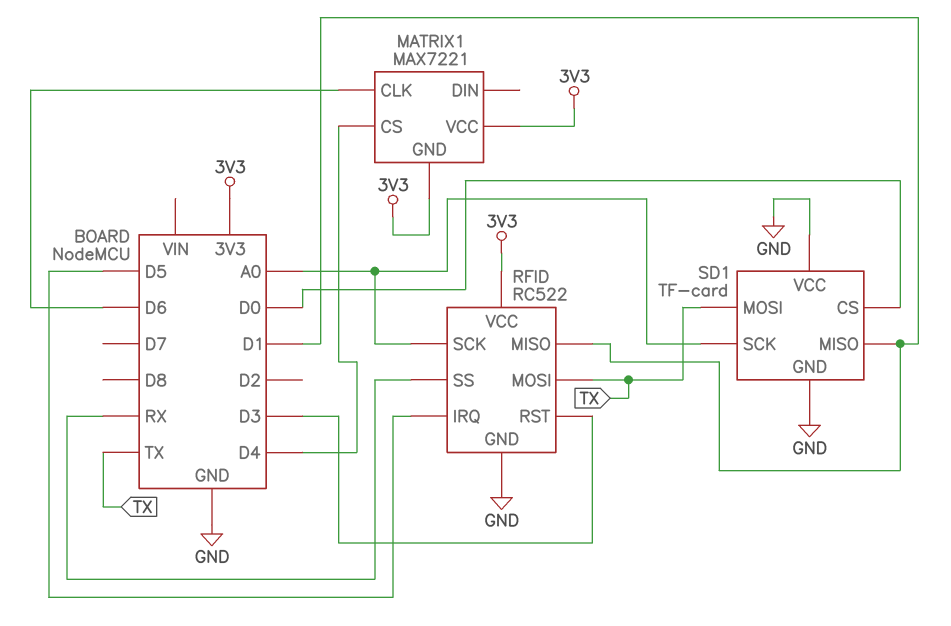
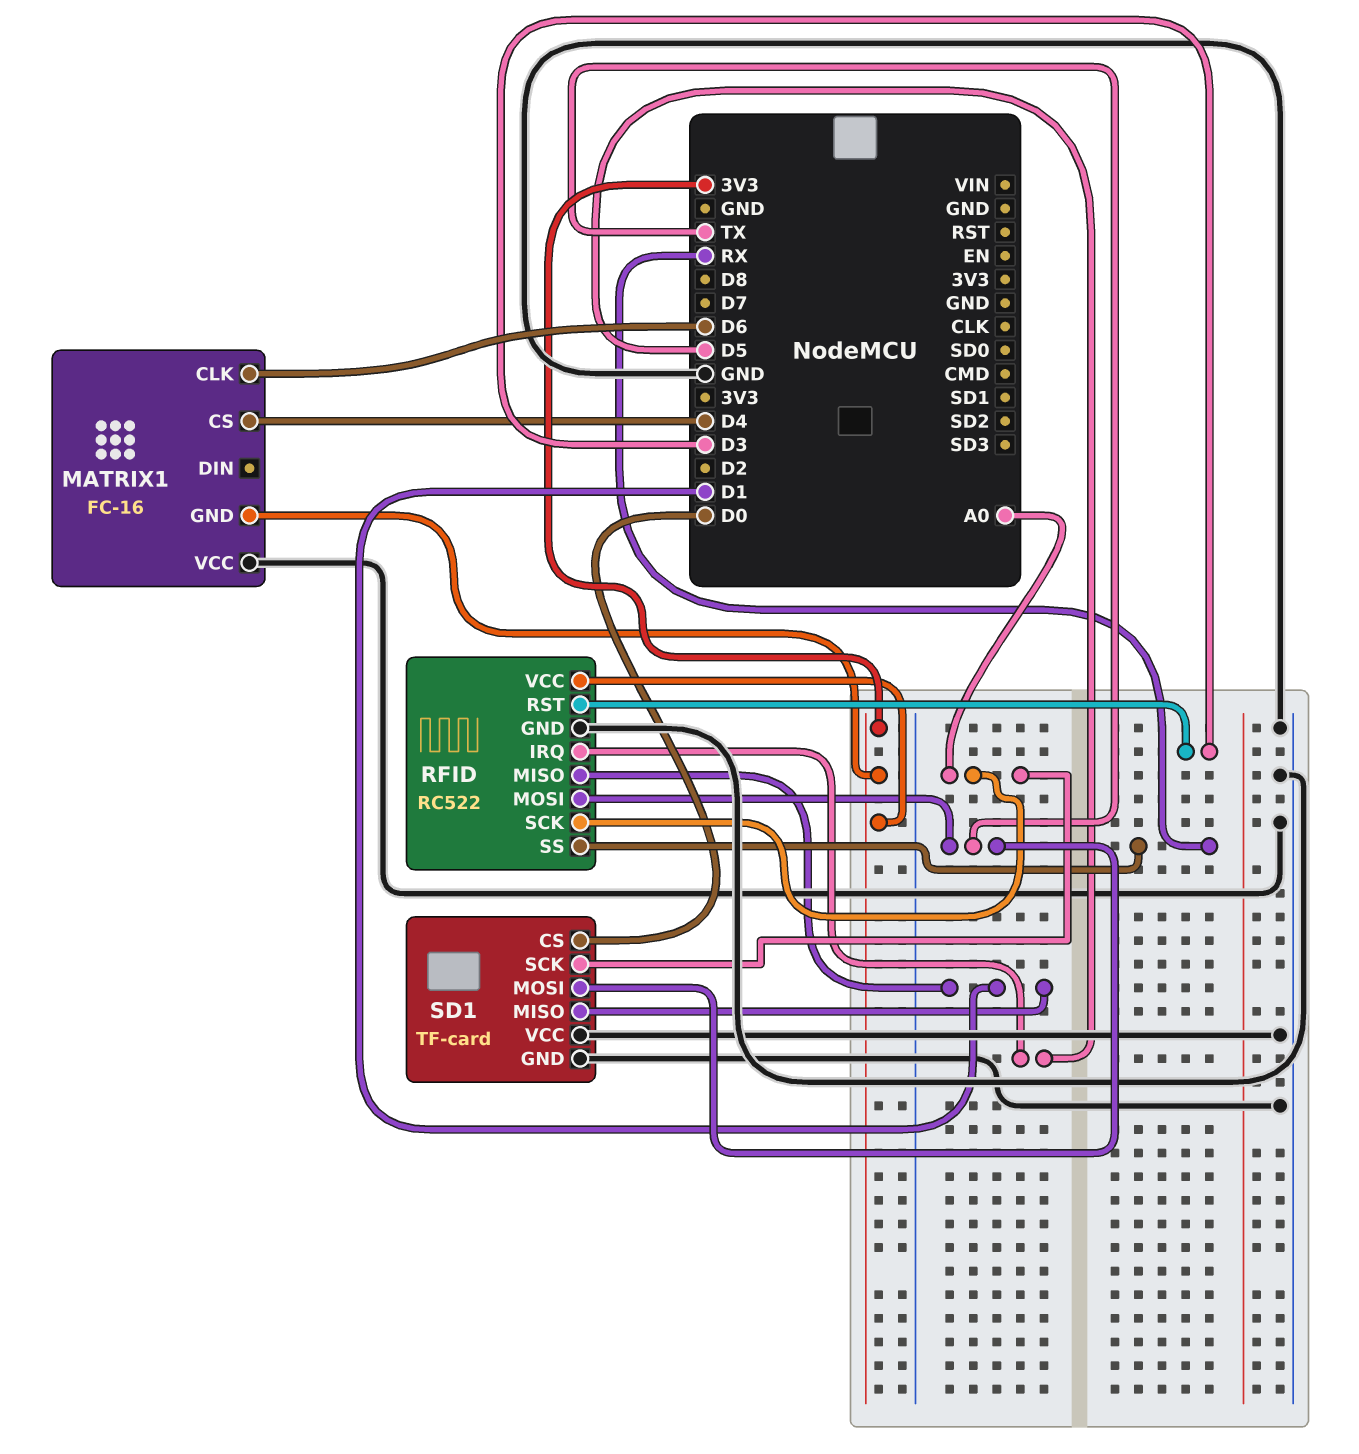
MATRIX1: MAX7221 -> FC-16
MATRIX1 pin VCC: 3V3 -> GND

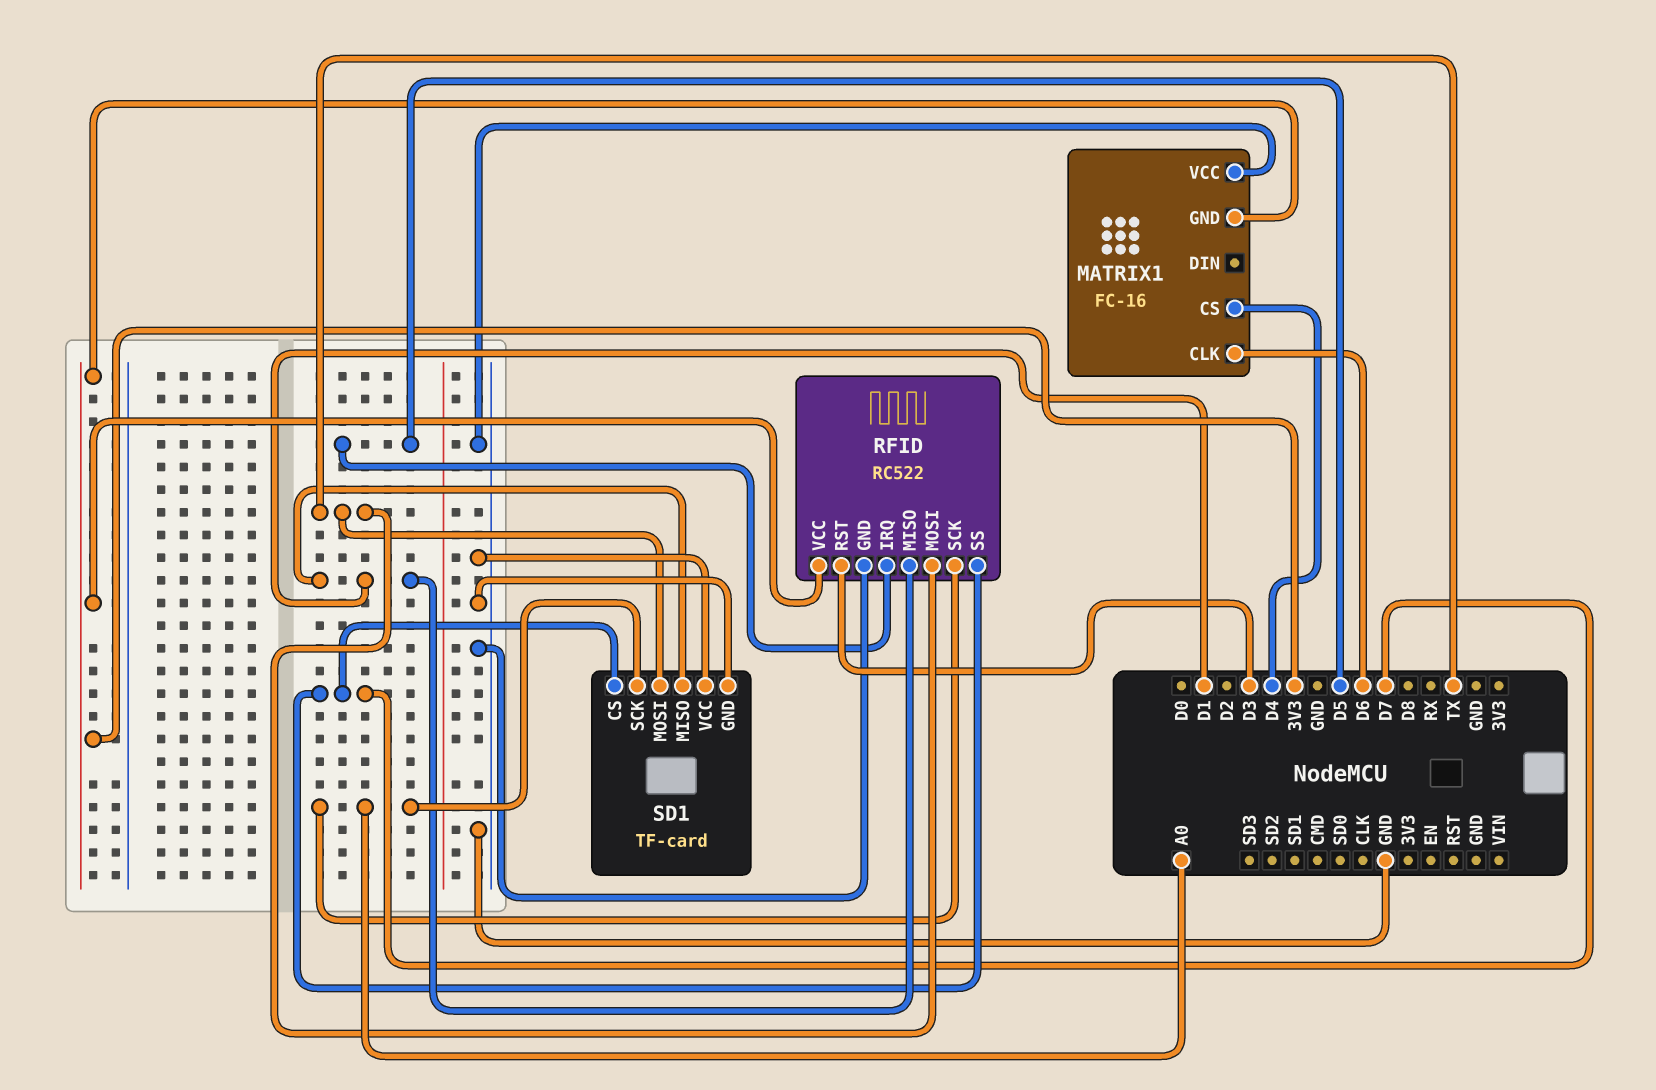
RFID pin SS: RX -> D7
SD1 pin CS: D0 -> D7

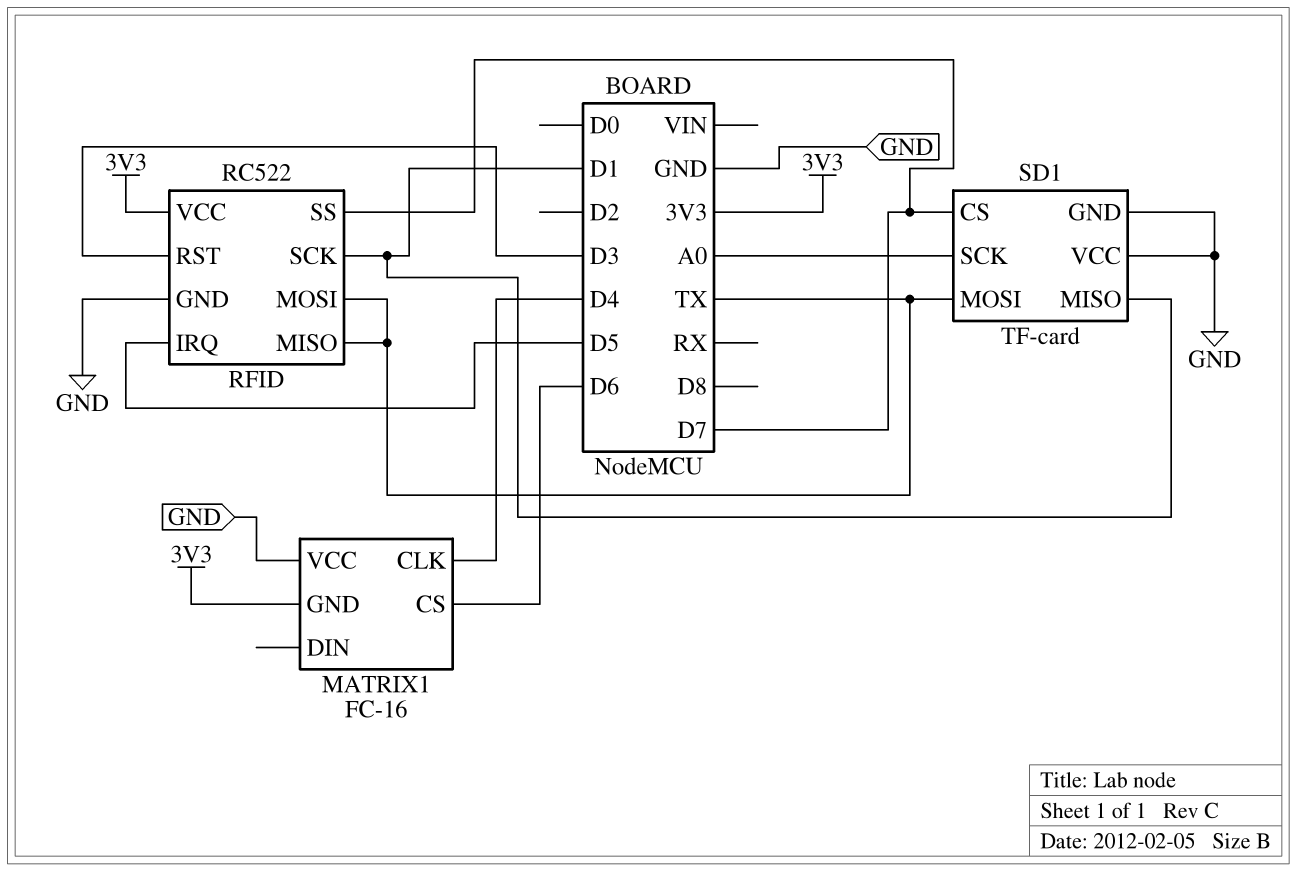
MATRIX1 pin CLK: D6 -> D4
MATRIX1 pin CS: D4 -> D6
RFID pin MISO: D1 -> TX
RFID pin SCK: A0 -> D1

